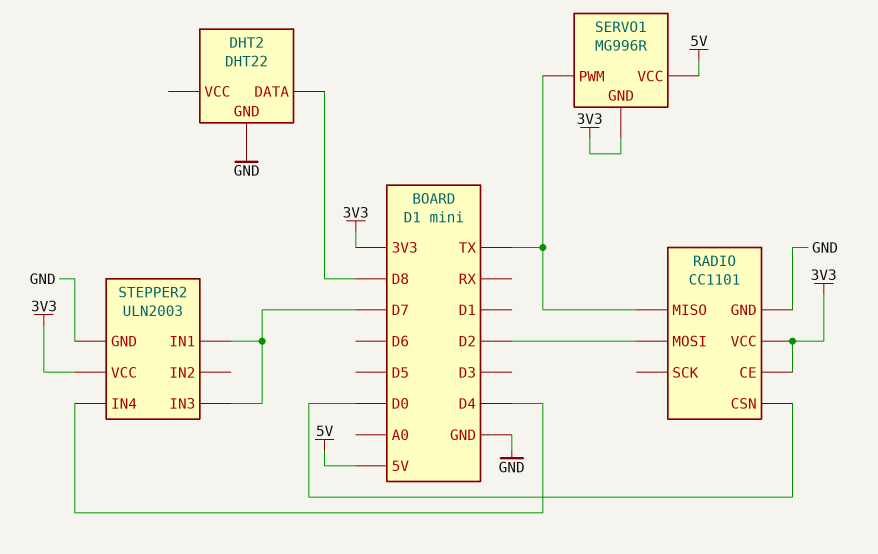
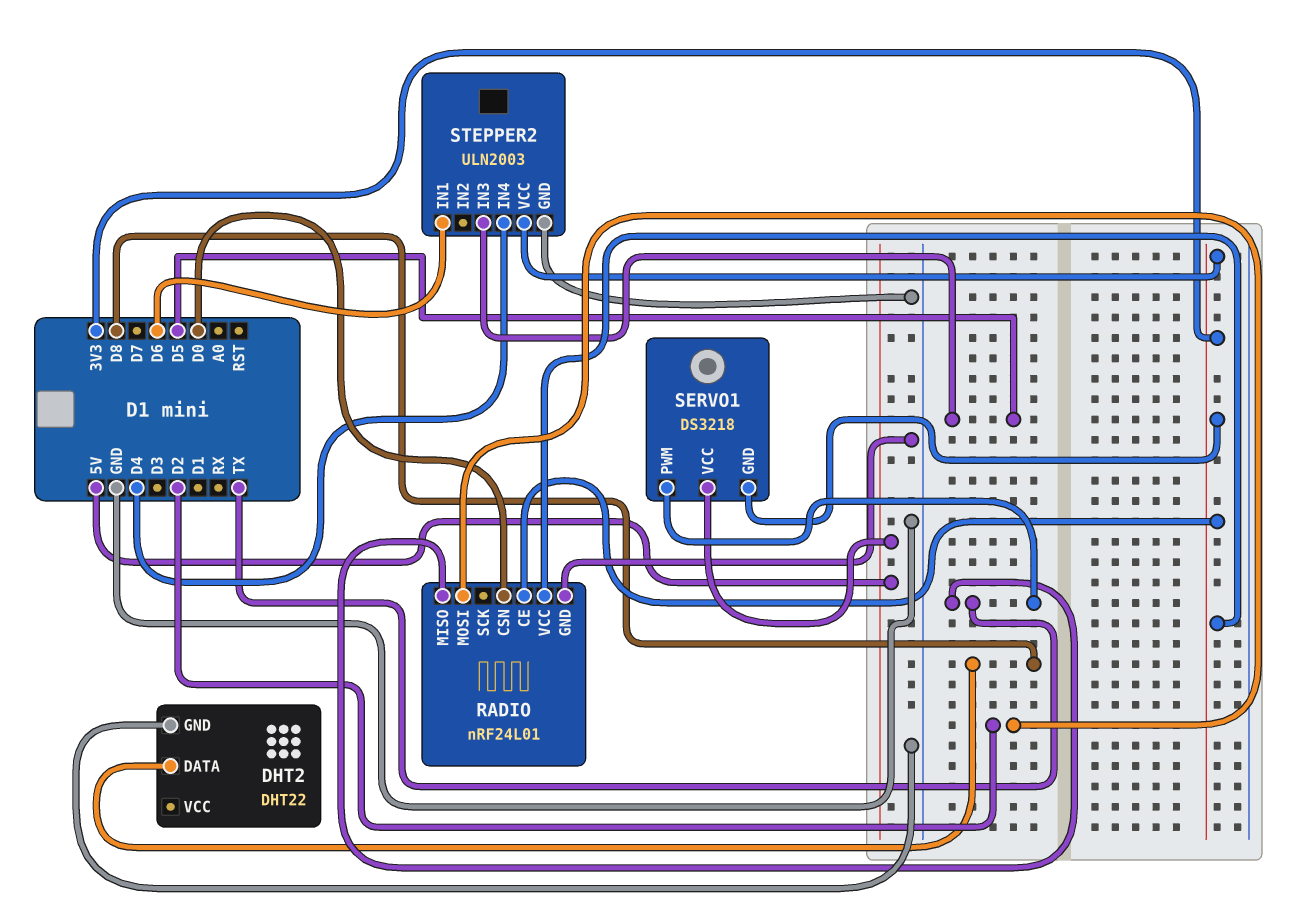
RADIO: CC1101 -> nRF24L01
SERVO1: MG996R -> DS3218
STEPPER2 pin IN1: D7 -> D6
STEPPER2 pin IN3: D7 -> D5

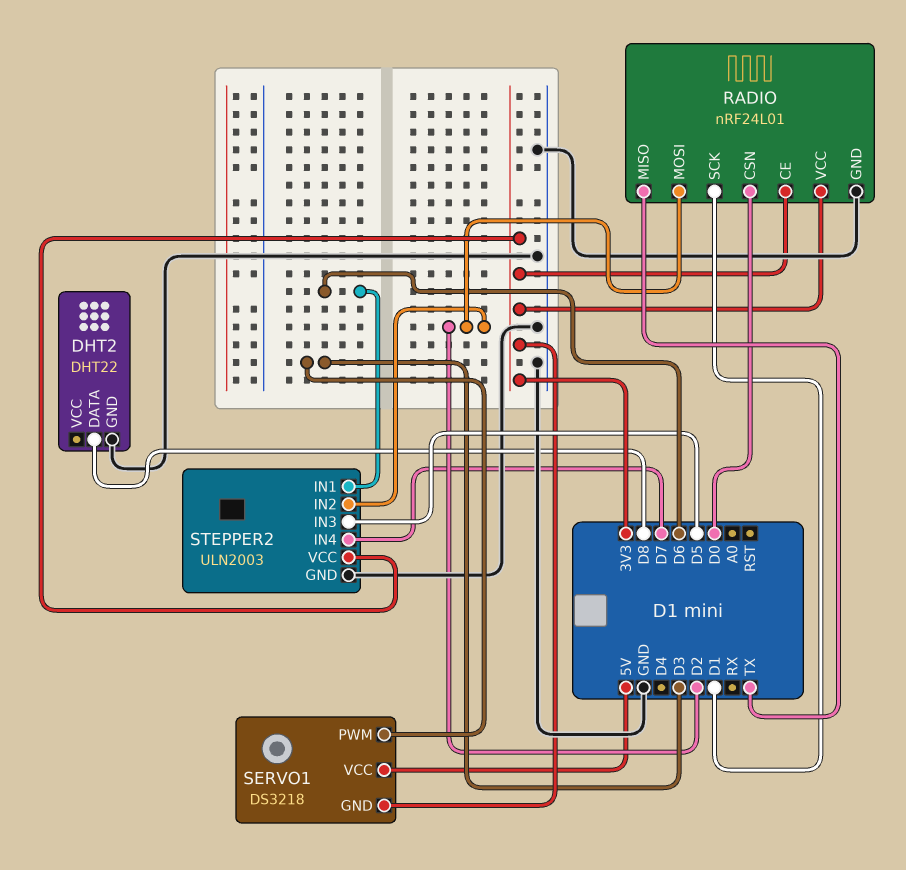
RADIO pin SCK: none -> D1
SERVO1 pin PWM: TX -> D3
STEPPER2 pin IN2: none -> D2
STEPPER2 pin IN4: D4 -> D7

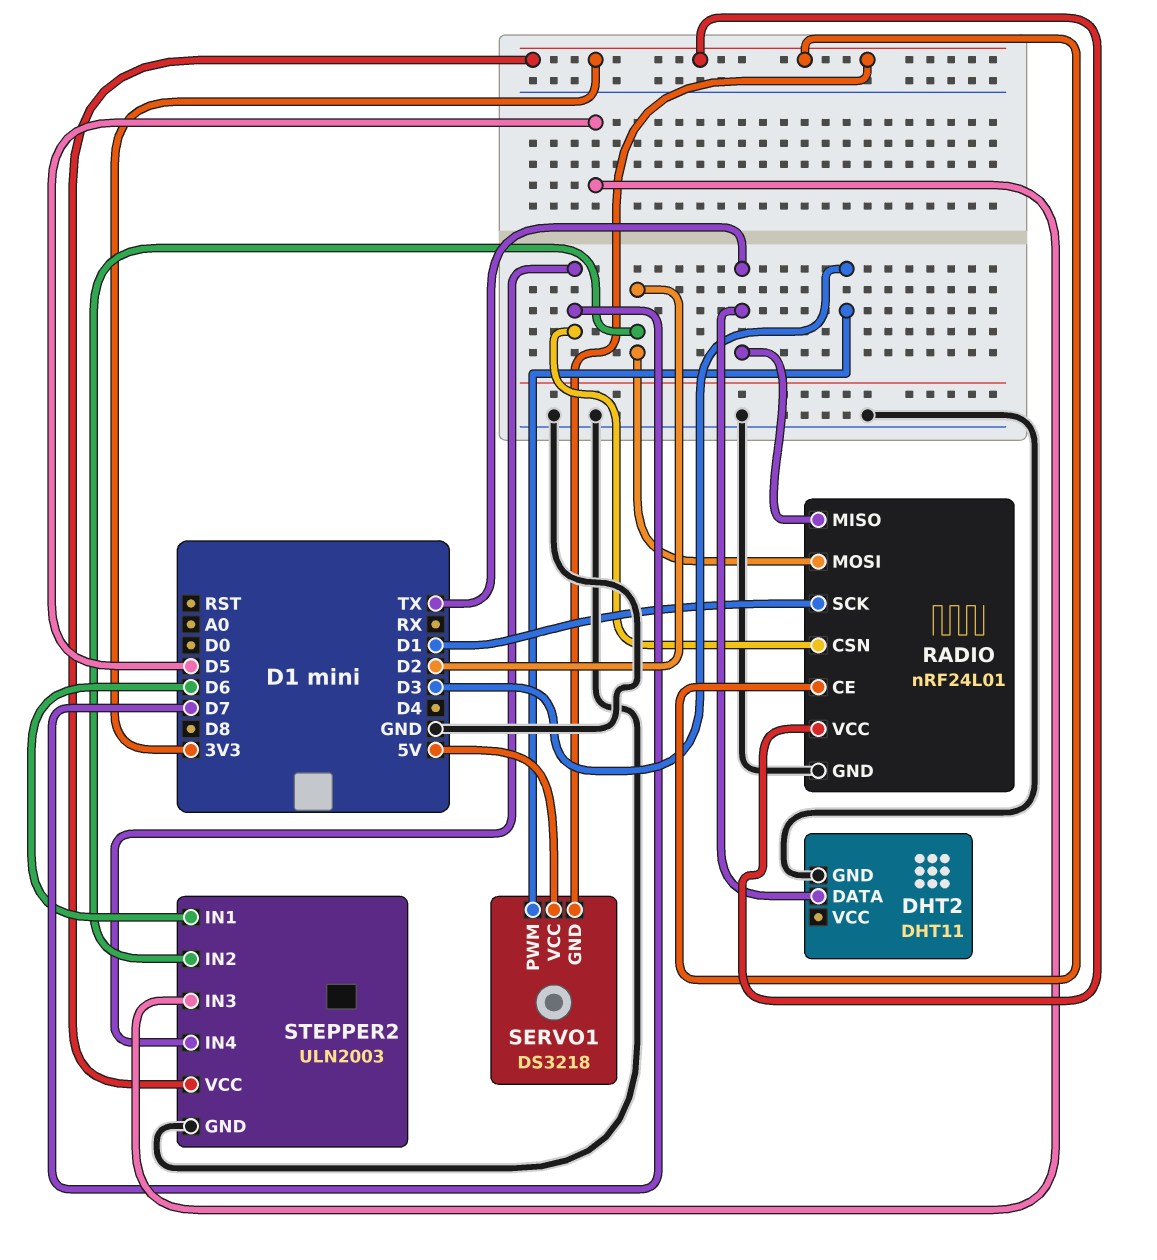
DHT2: DHT22 -> DHT11
DHT2 pin DATA: D8 -> TX
RADIO pin CSN: D0 -> D7

